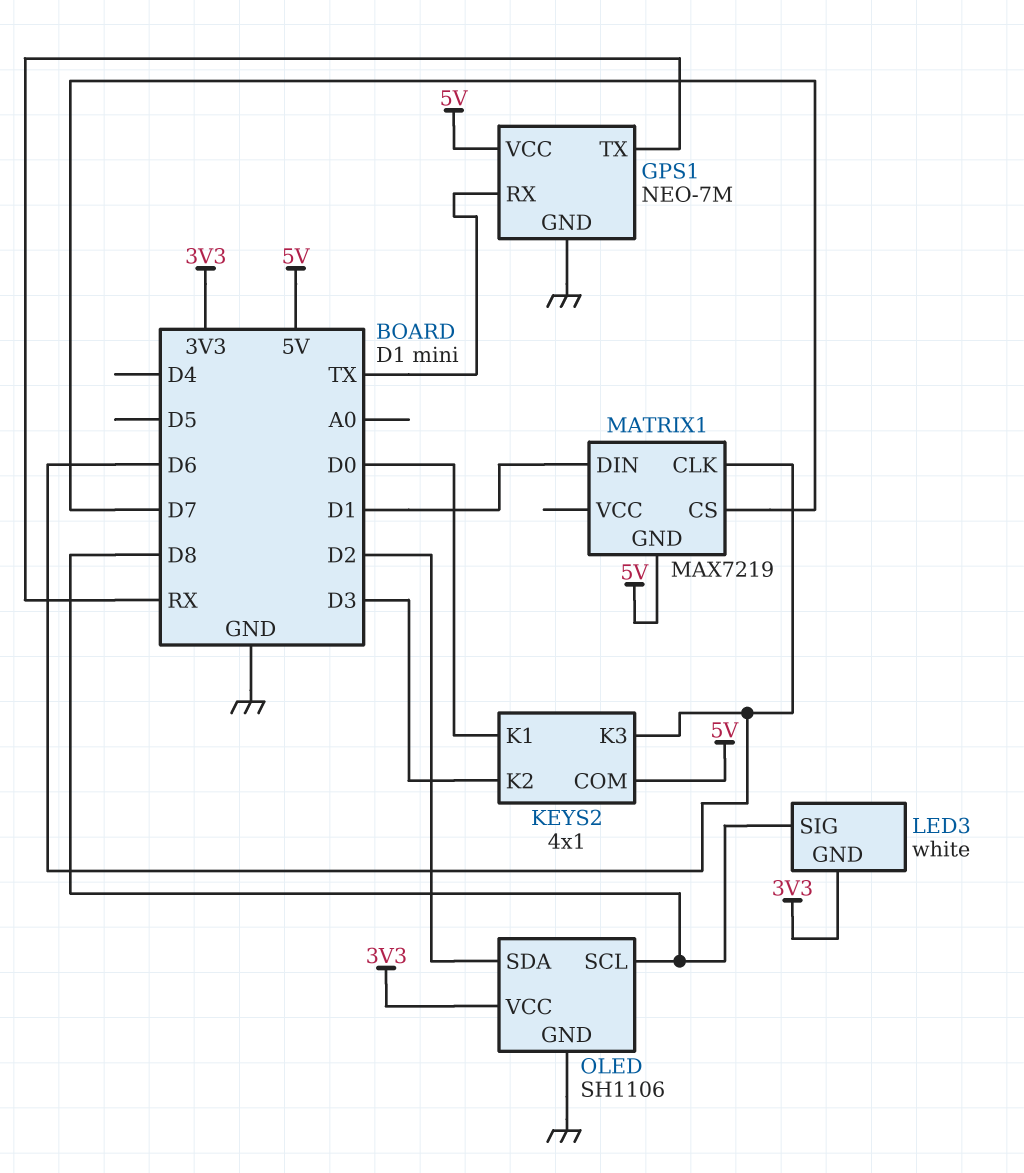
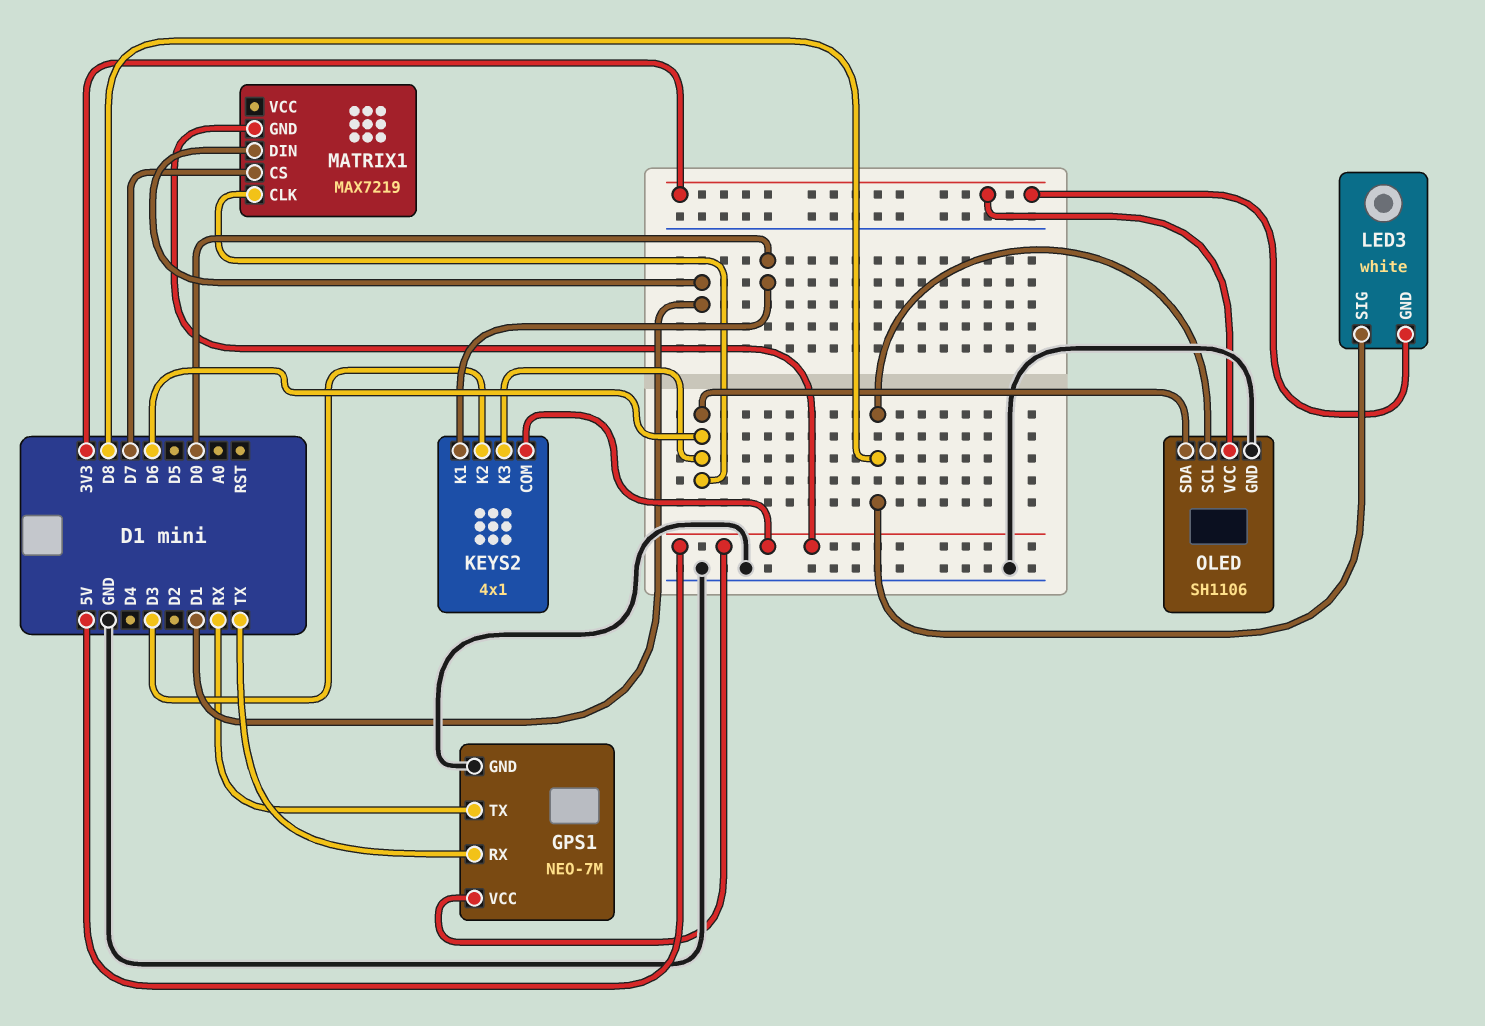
OLED pin SDA: D2 -> D6

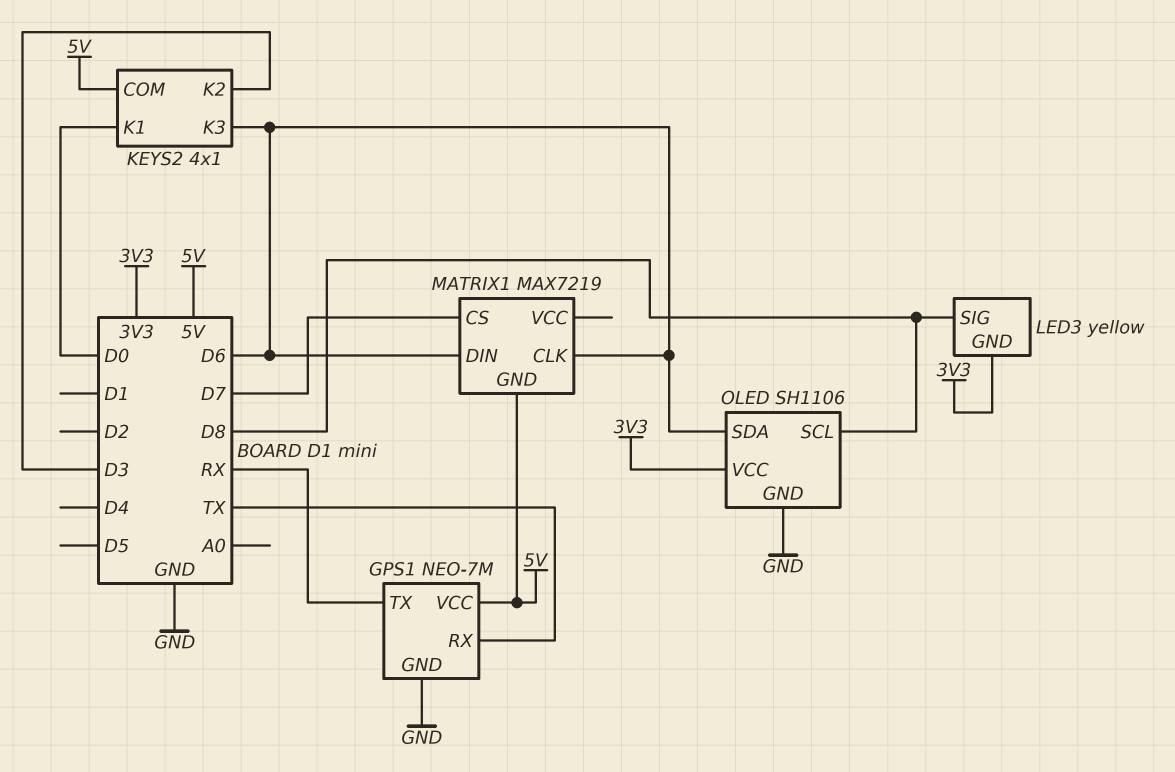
LED3: white -> yellow
MATRIX1 pin DIN: D1 -> D6

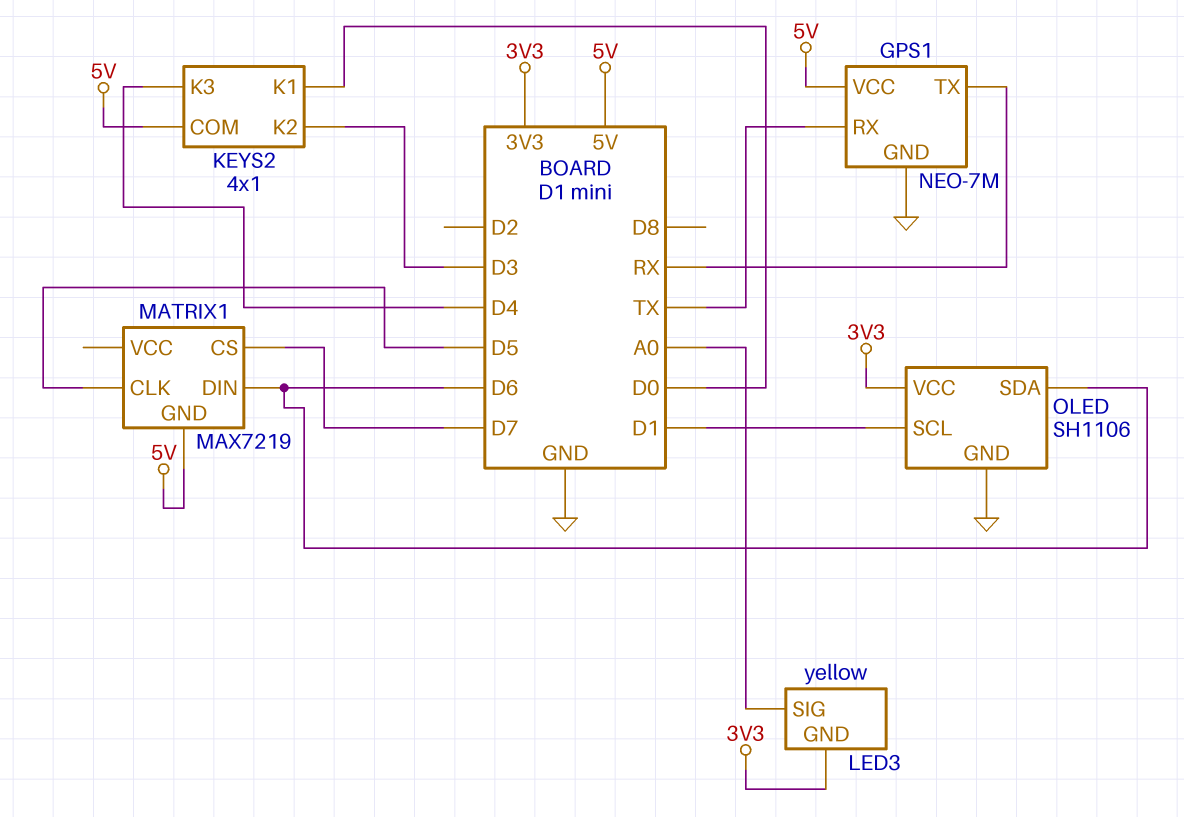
KEYS2 pin K3: D6 -> D4
LED3 pin SIG: D8 -> A0
MATRIX1 pin CLK: D6 -> D5
OLED pin SCL: D8 -> D1

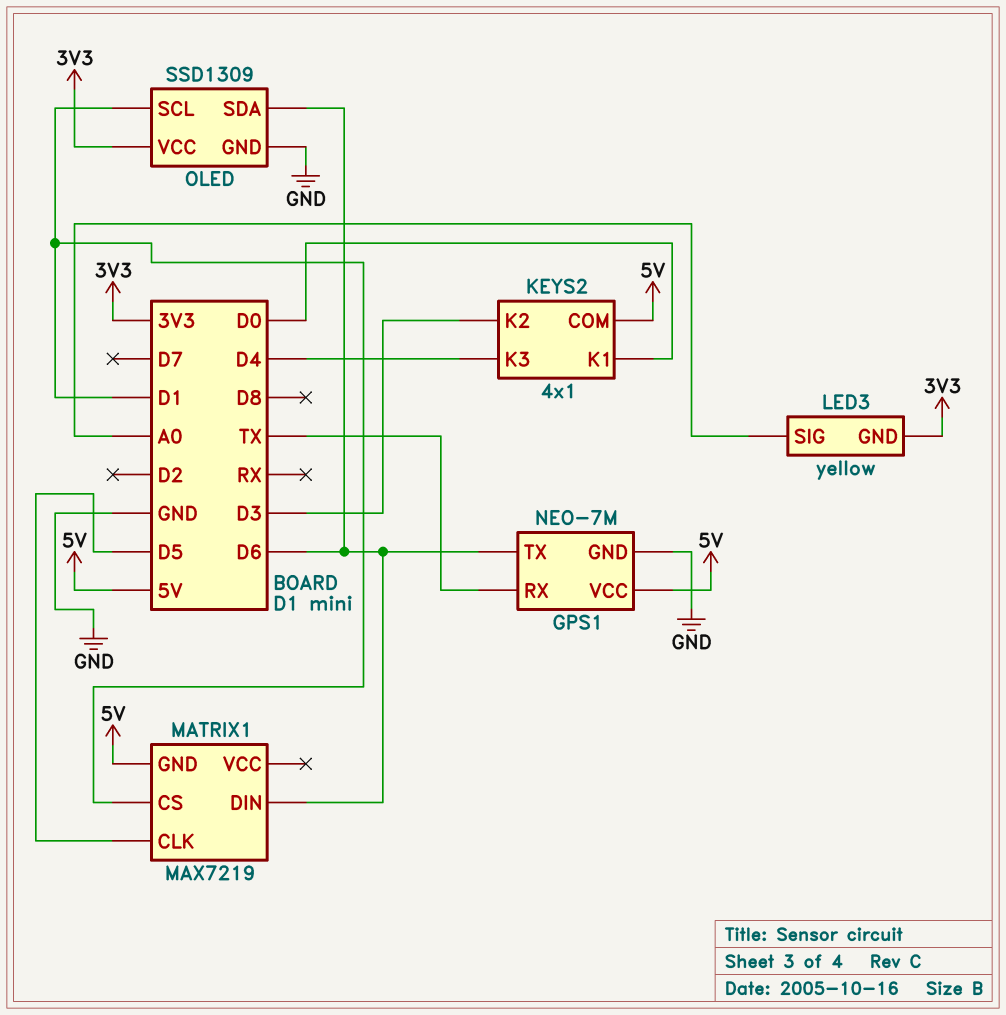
GPS1 pin TX: RX -> D6
MATRIX1 pin CS: D7 -> D1
OLED: SH1106 -> SSD1309

